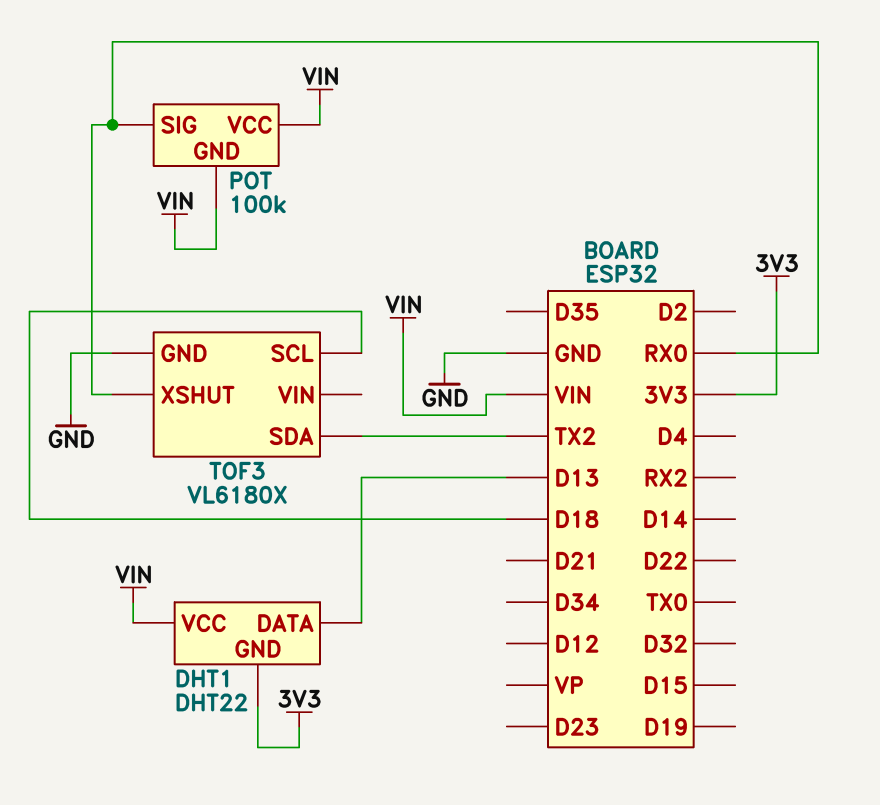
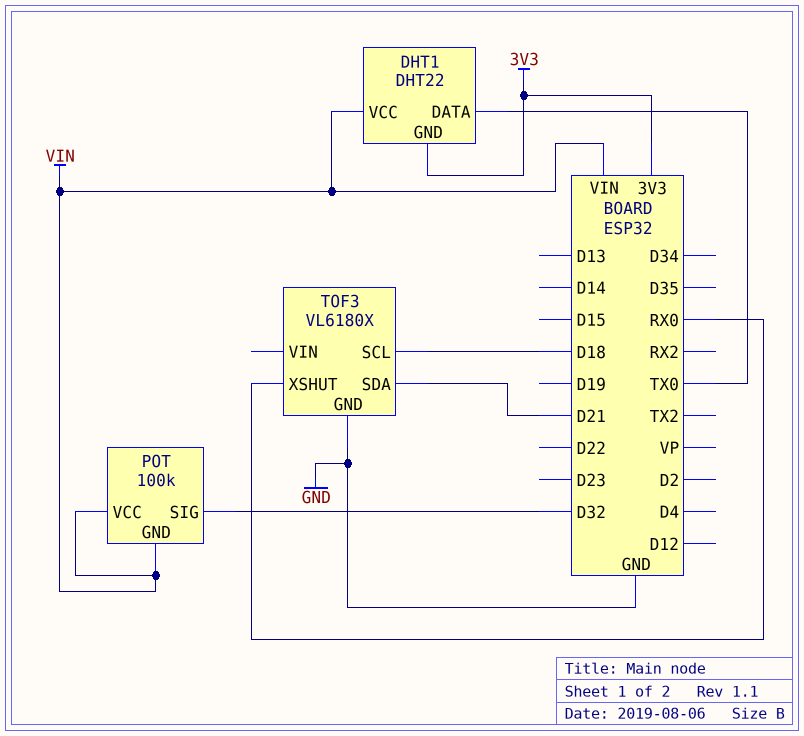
DHT1 pin DATA: D13 -> TX0
POT pin SIG: RX0 -> D32
TOF3 pin SDA: TX2 -> D21

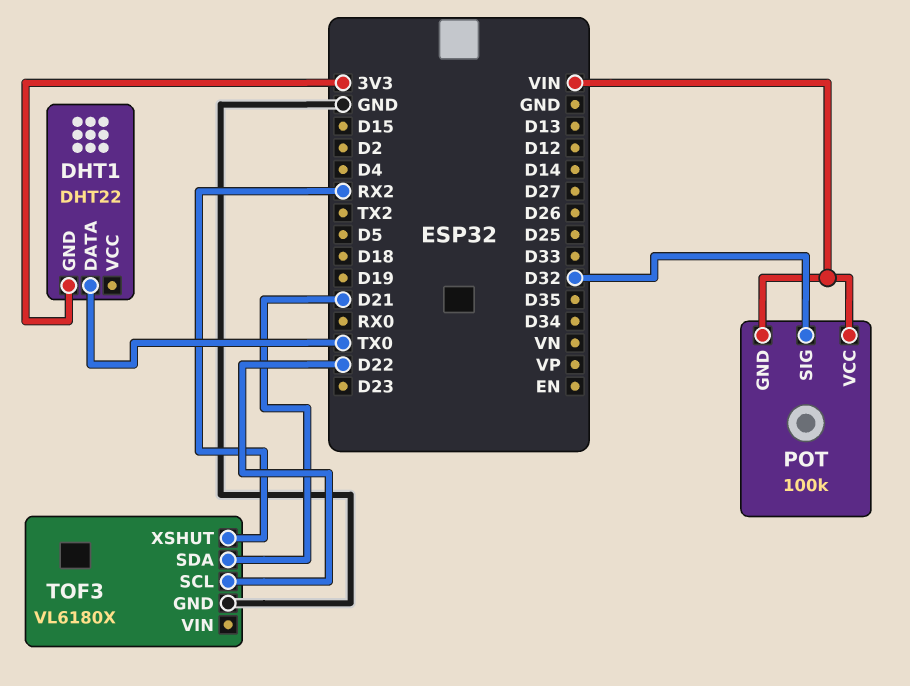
DHT1 pin VCC: VIN -> none
TOF3 pin SCL: D18 -> D22
TOF3 pin XSHUT: RX0 -> RX2

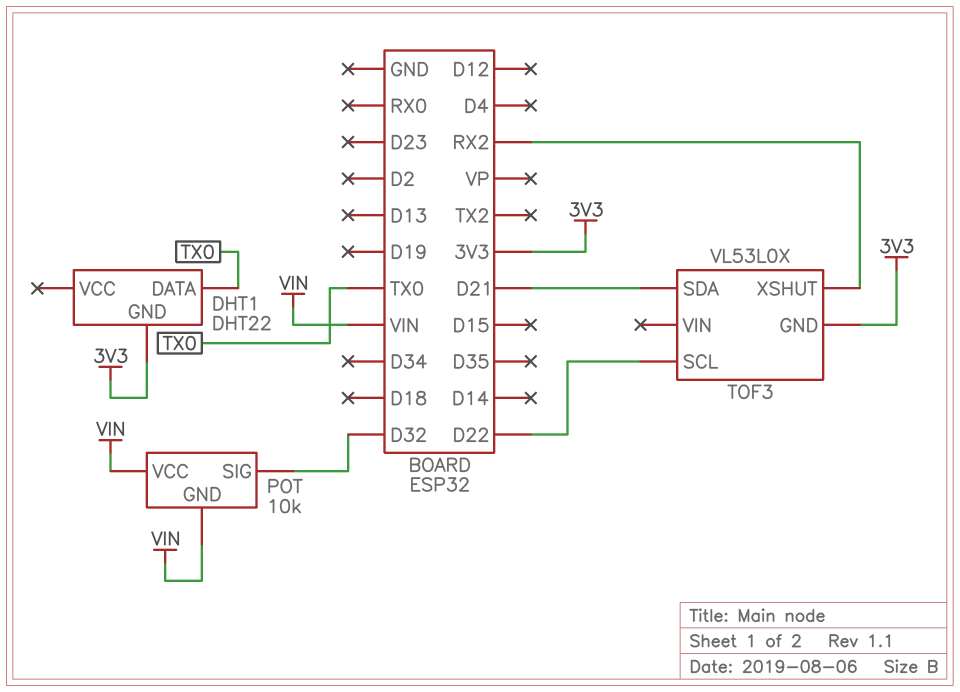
POT: 100k -> 10k
TOF3: VL6180X -> VL53L0X
TOF3 pin GND: GND -> 3V3

